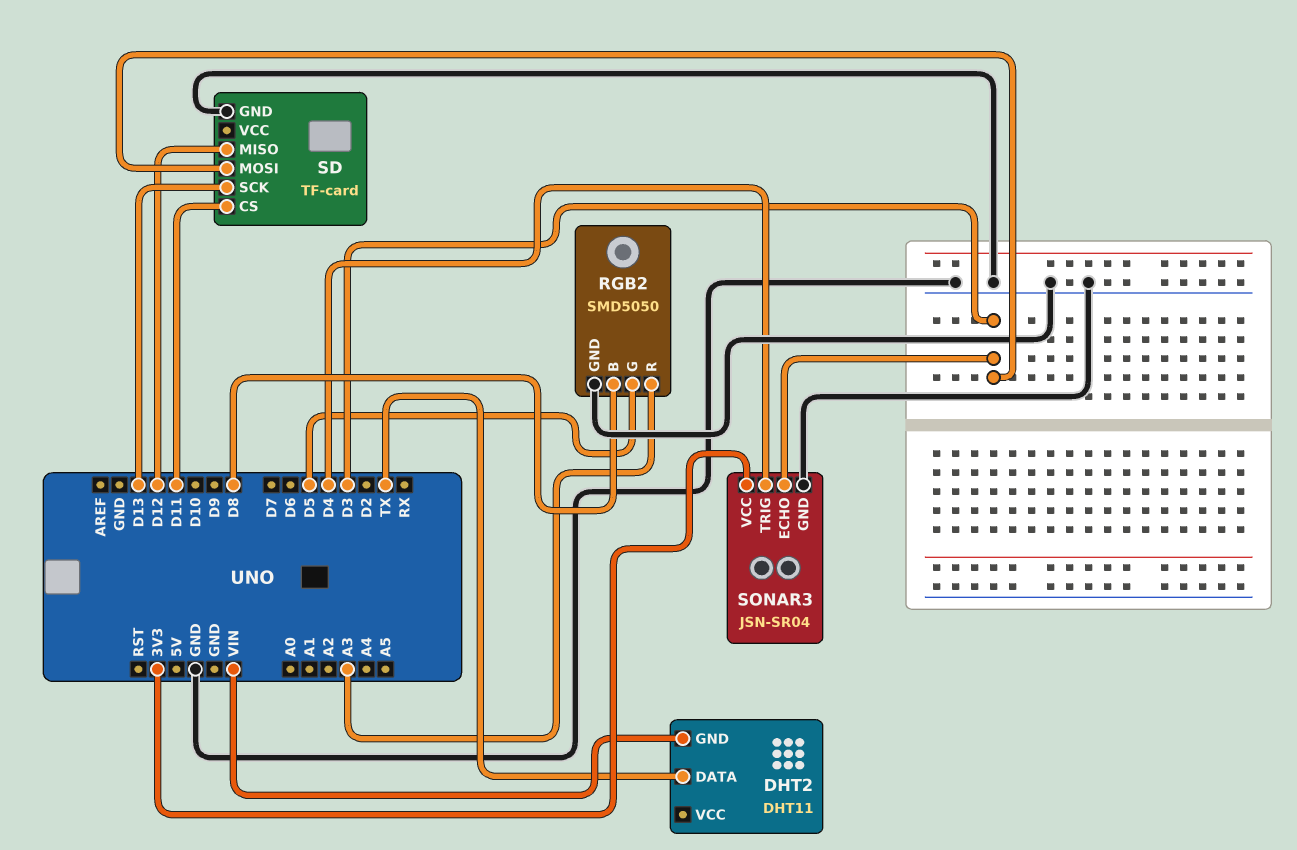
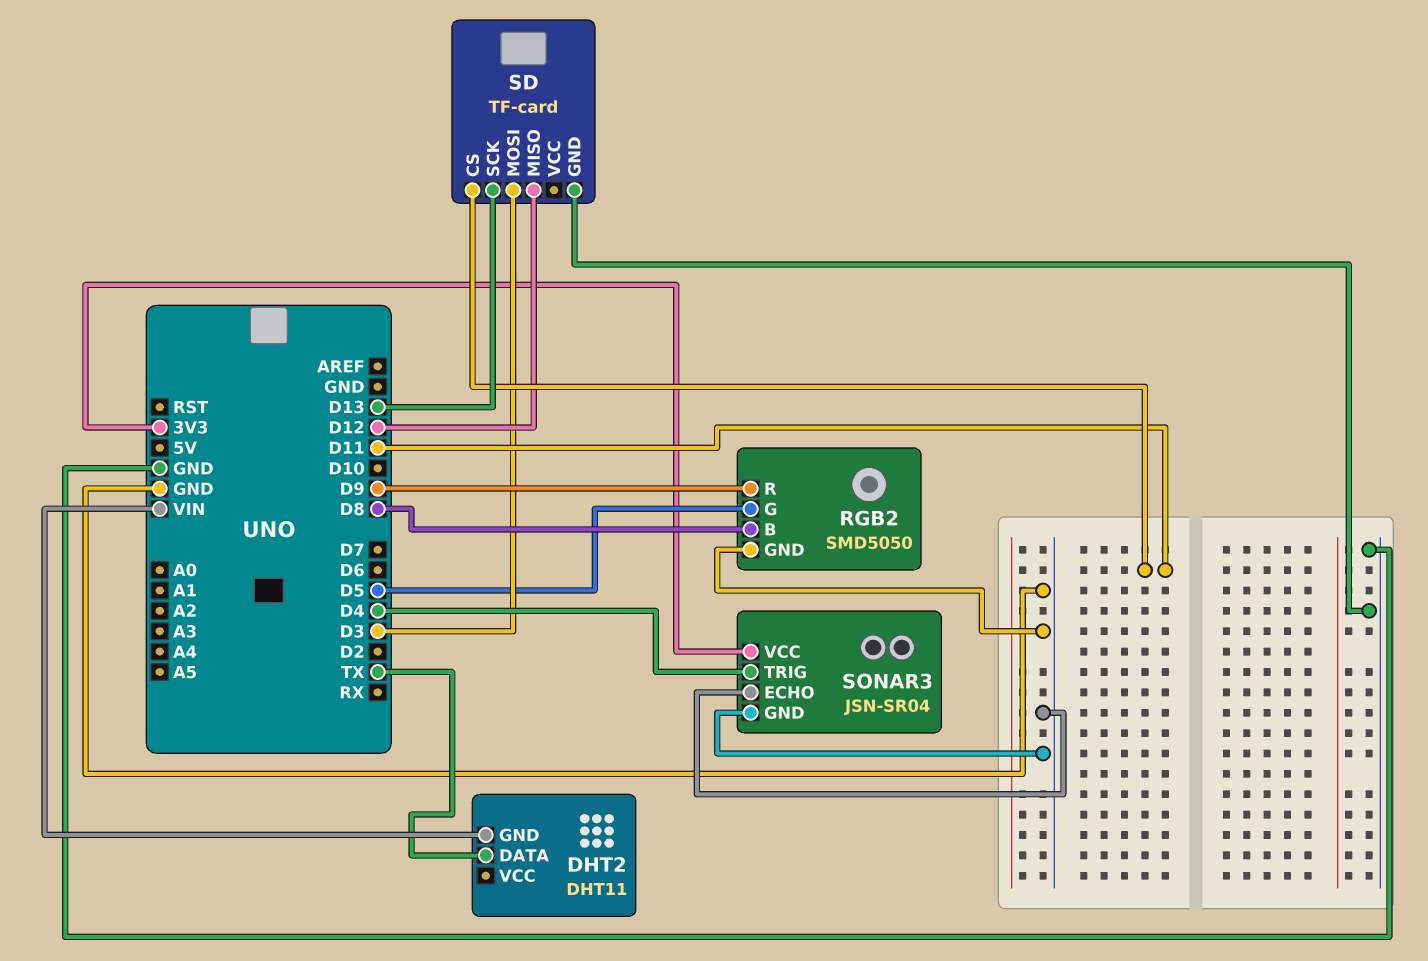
RGB2 pin R: A3 -> D9
SONAR3 pin ECHO: D3 -> GND

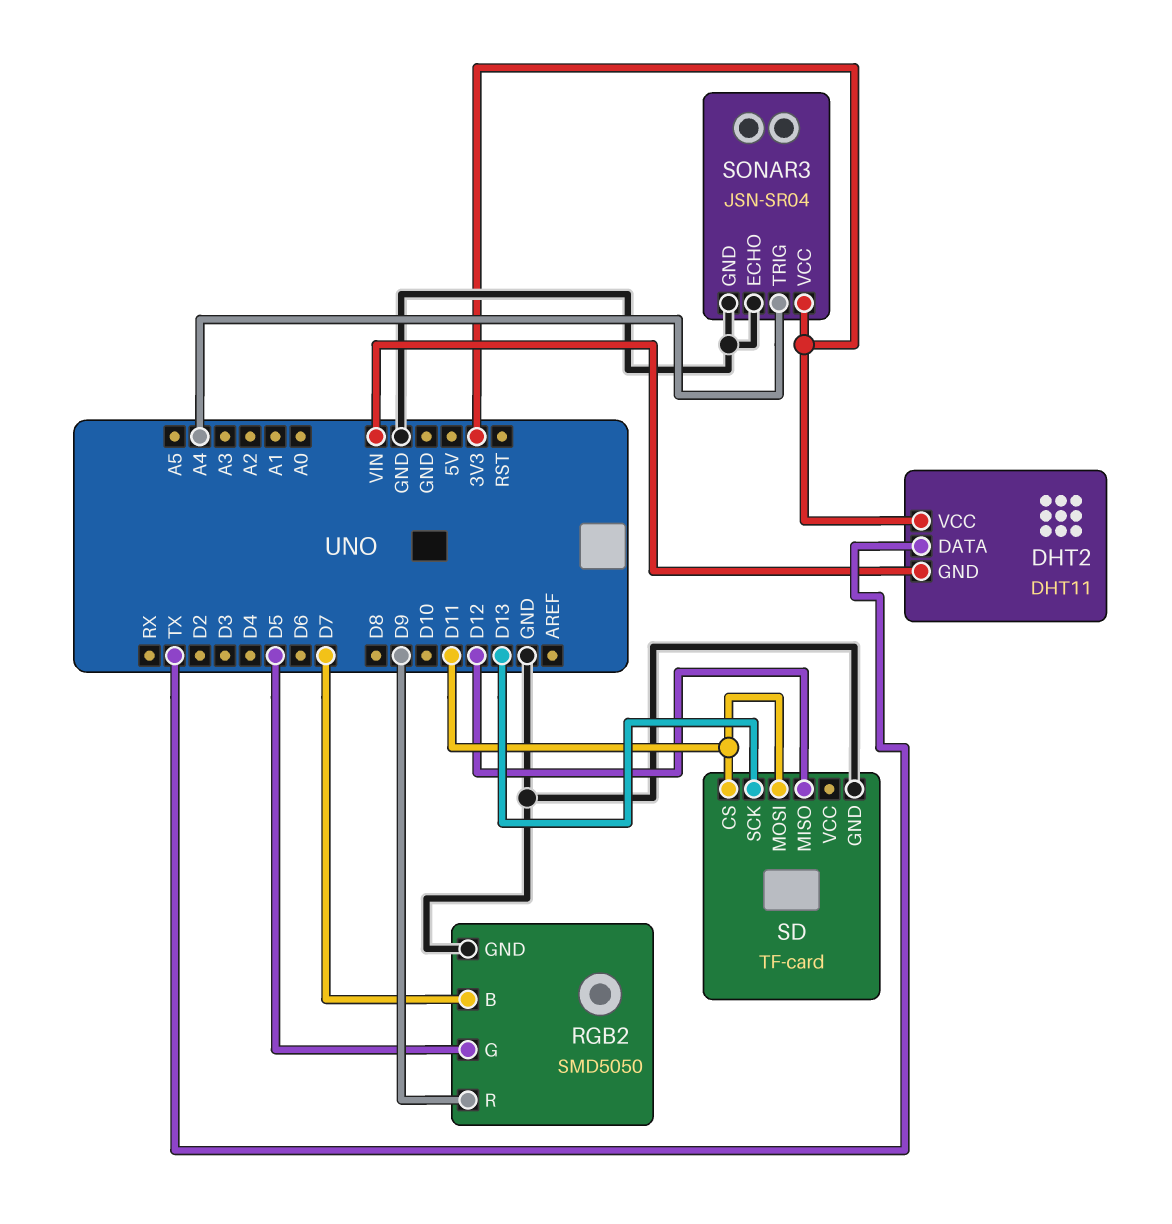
DHT2 pin VCC: none -> 3V3
RGB2 pin B: D8 -> D7
SD pin MOSI: D3 -> D11
SONAR3 pin TRIG: D4 -> A4

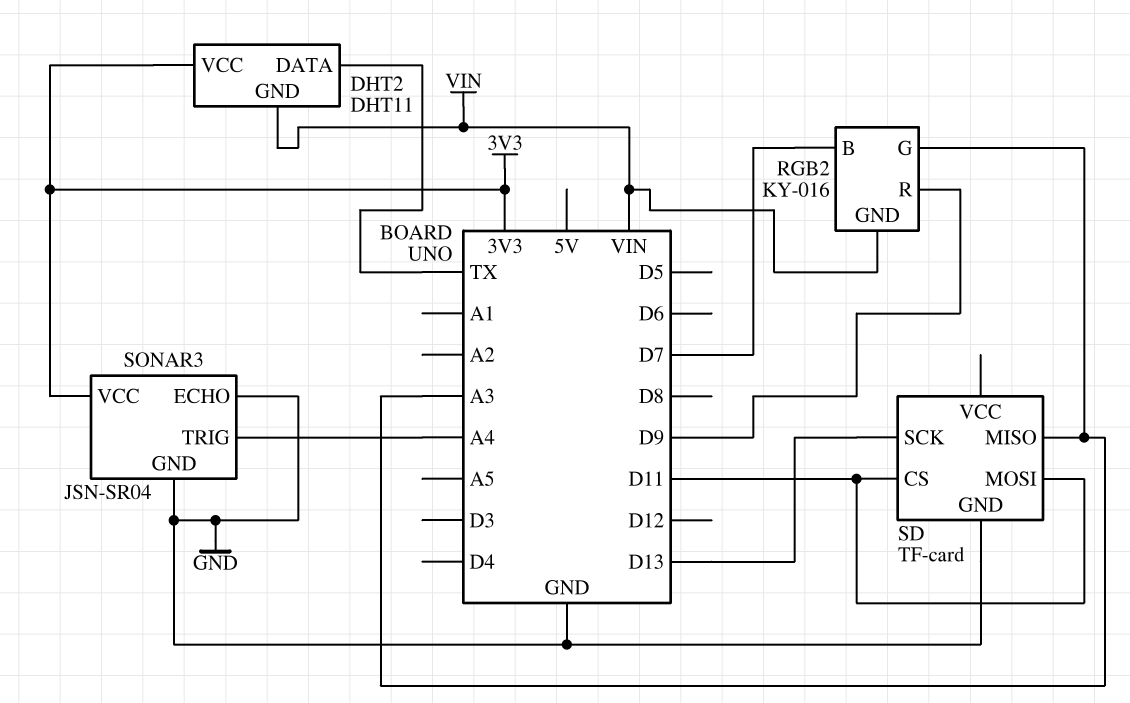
RGB2: SMD5050 -> KY-016
RGB2 pin G: D5 -> A3
RGB2 pin GND: GND -> VIN
SD pin MISO: D12 -> A3

